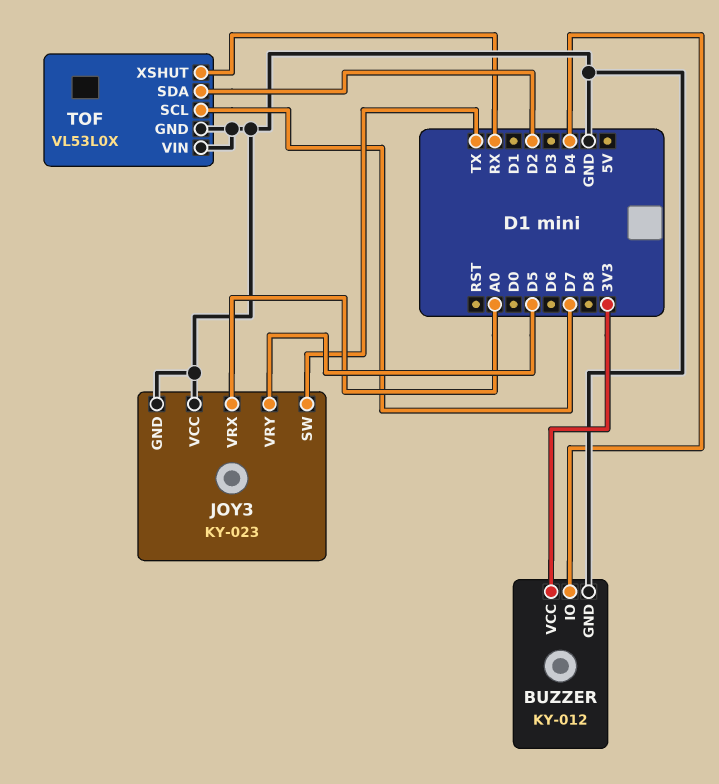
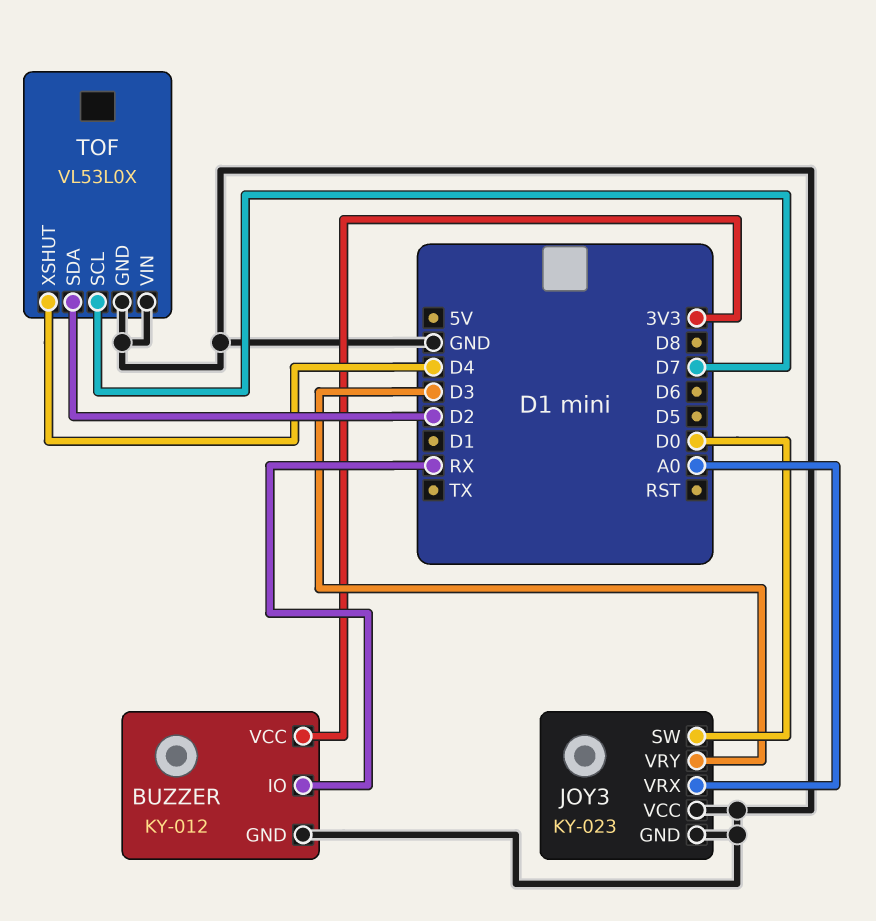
BUZZER pin IO: D4 -> RX
JOY3 pin SW: TX -> D0
JOY3 pin VRY: D5 -> D3
TOF pin XSHUT: RX -> D4

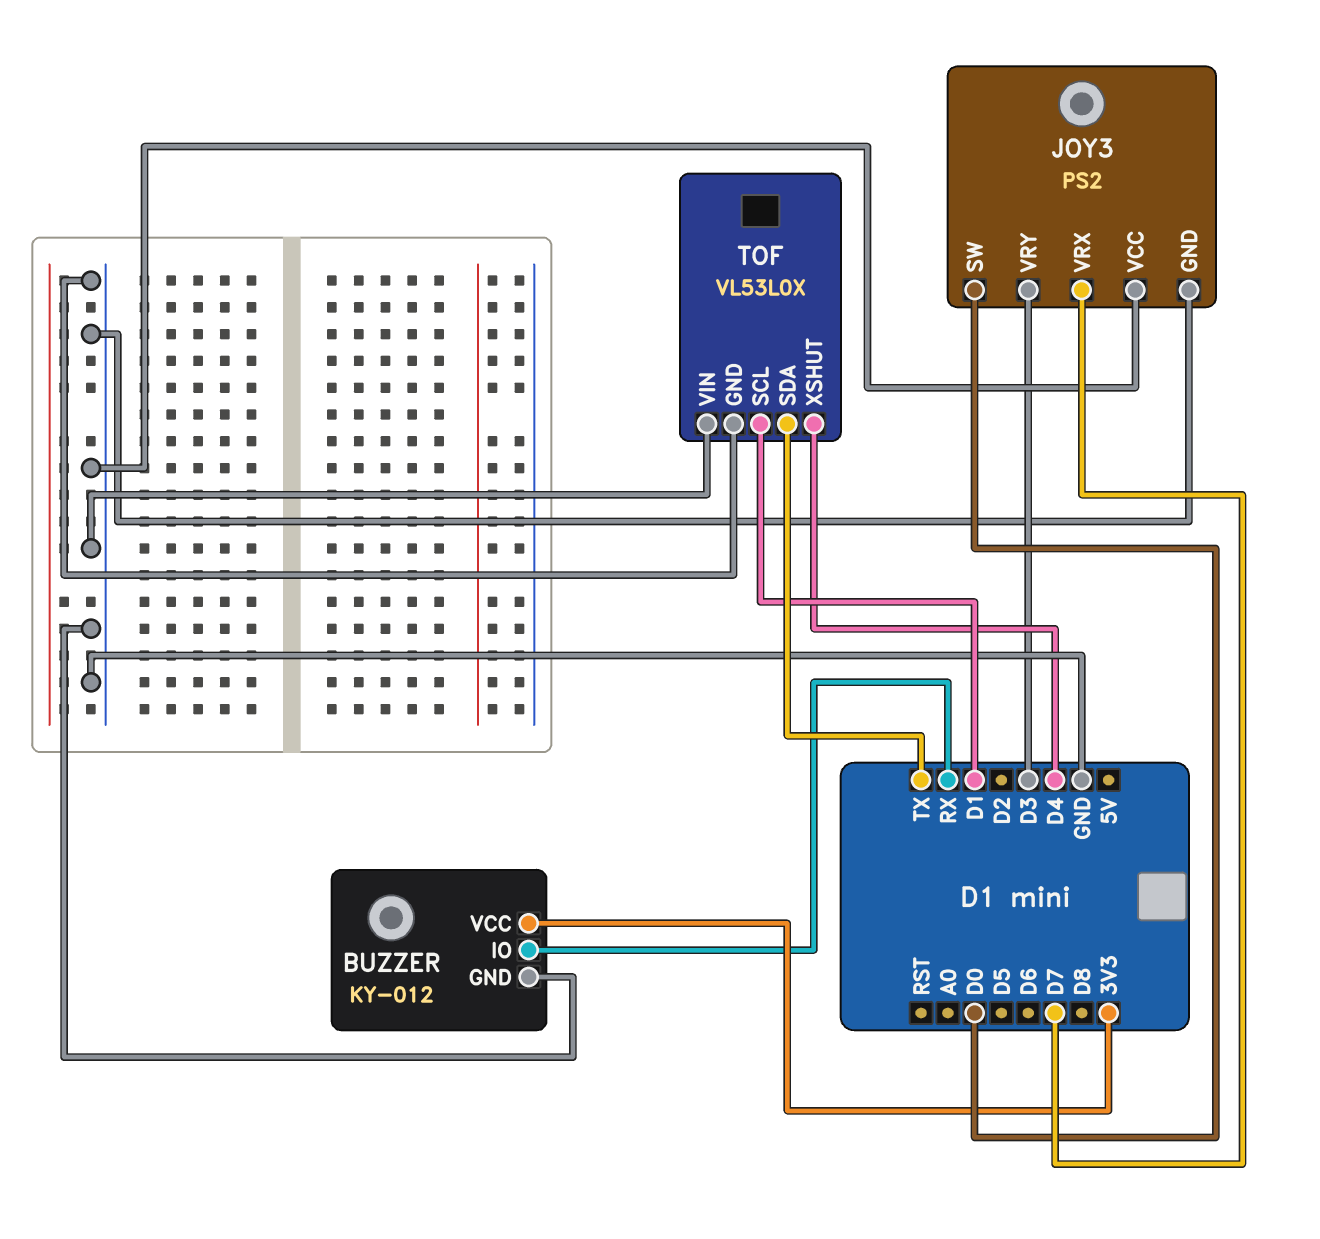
JOY3: KY-023 -> PS2
JOY3 pin VRX: A0 -> D7
TOF pin SCL: D7 -> D1
TOF pin SDA: D2 -> TX

